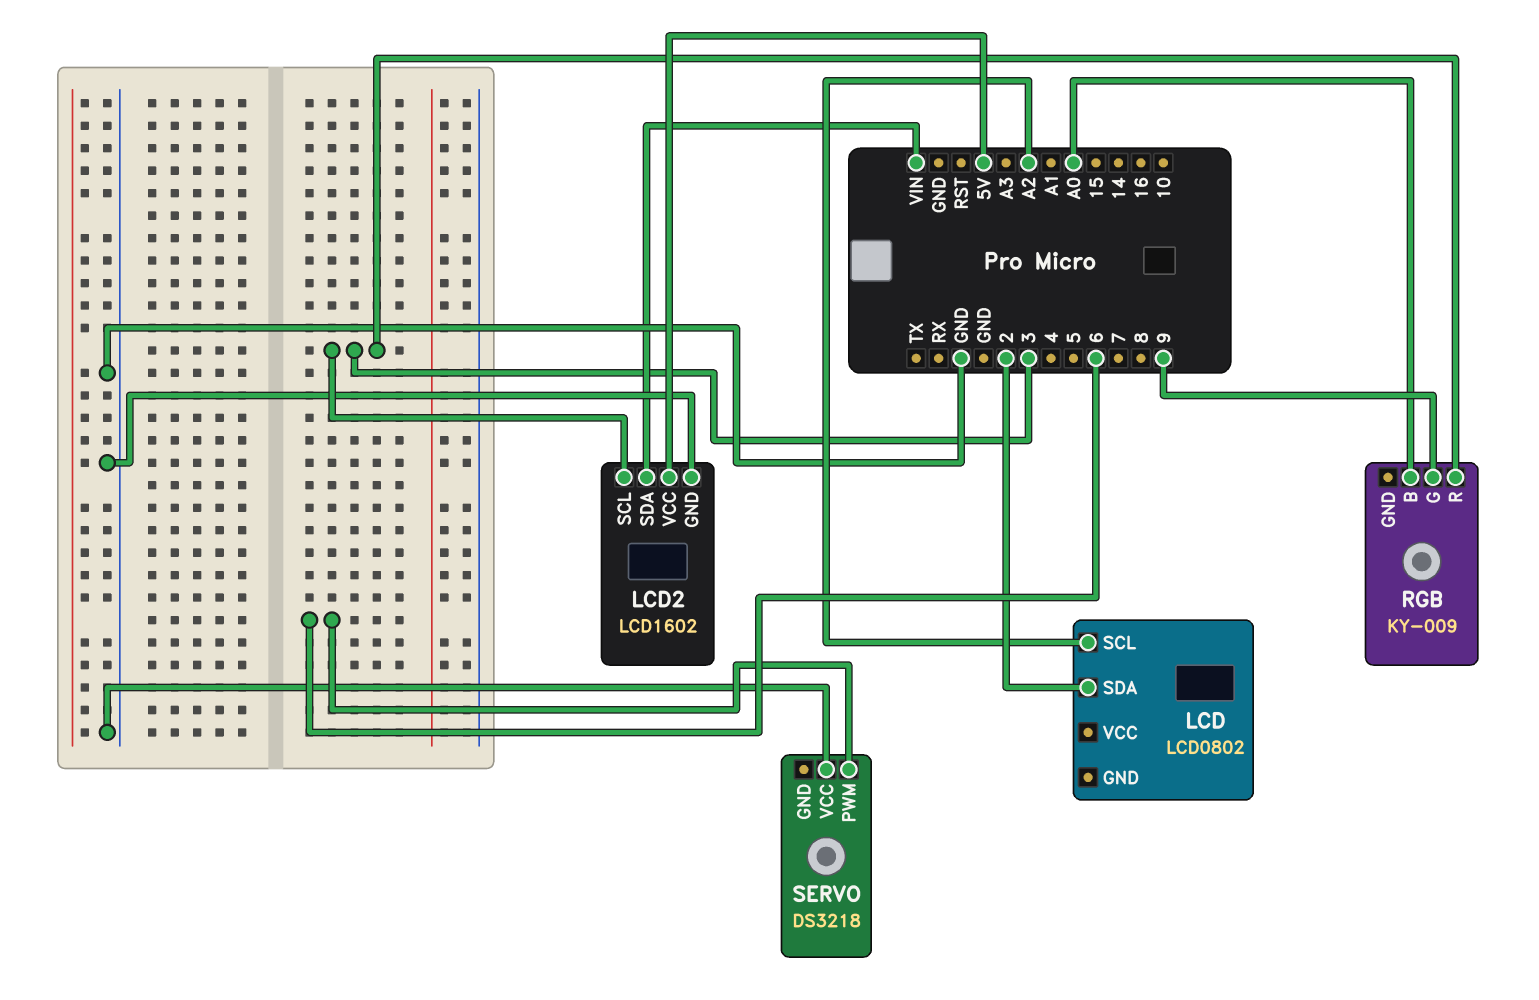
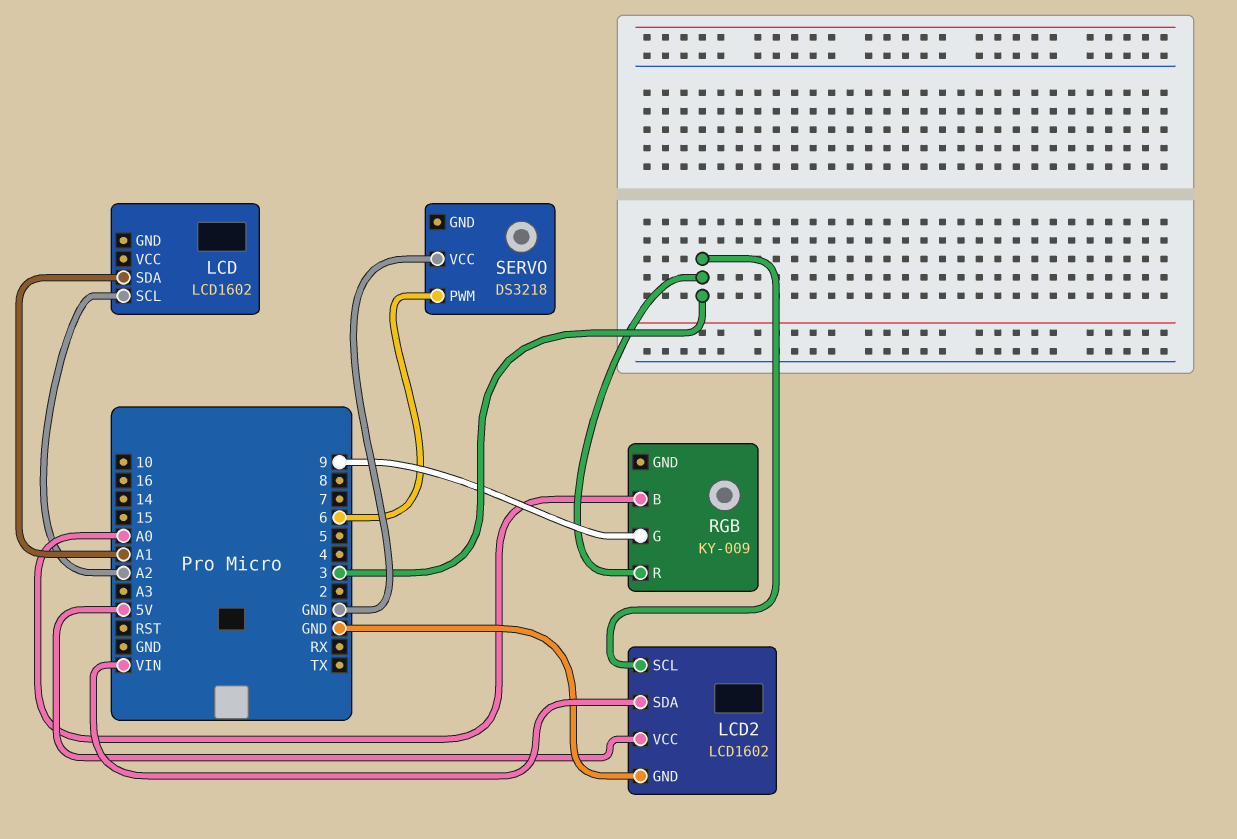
LCD: LCD0802 -> LCD1602
LCD pin SDA: 2 -> A1

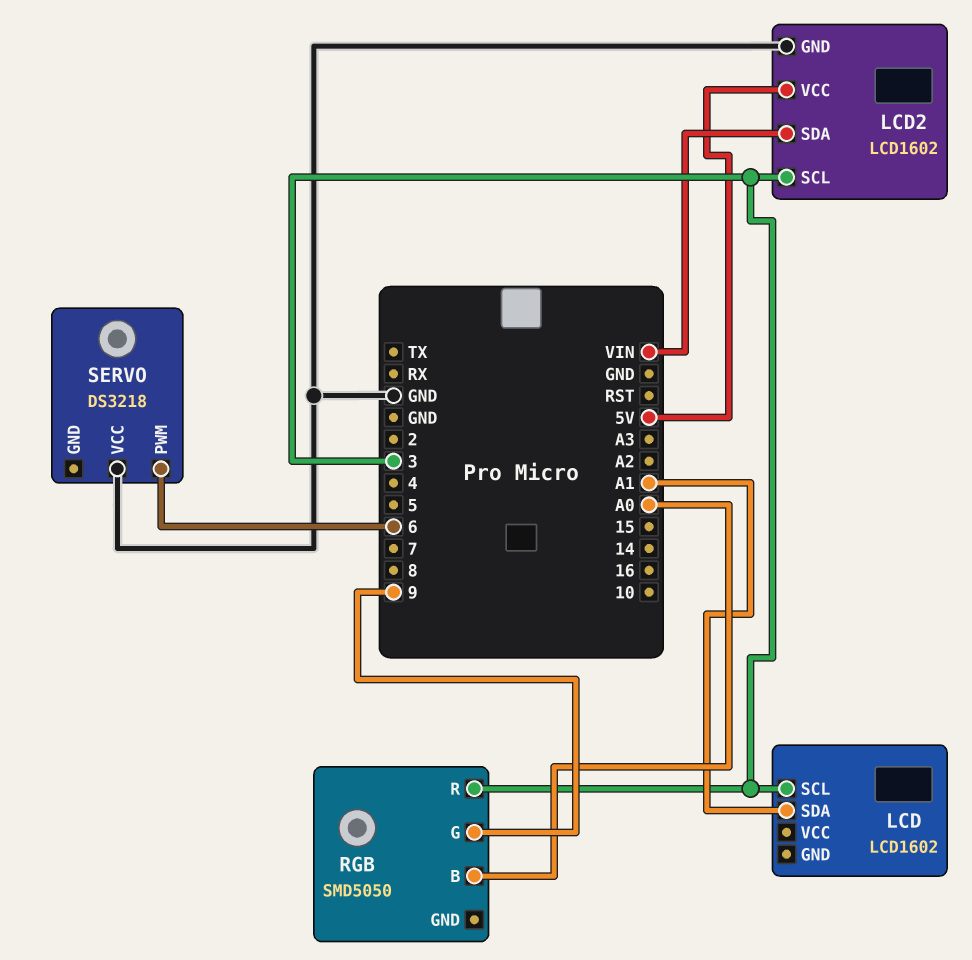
LCD pin SCL: A2 -> 3
RGB: KY-009 -> SMD5050

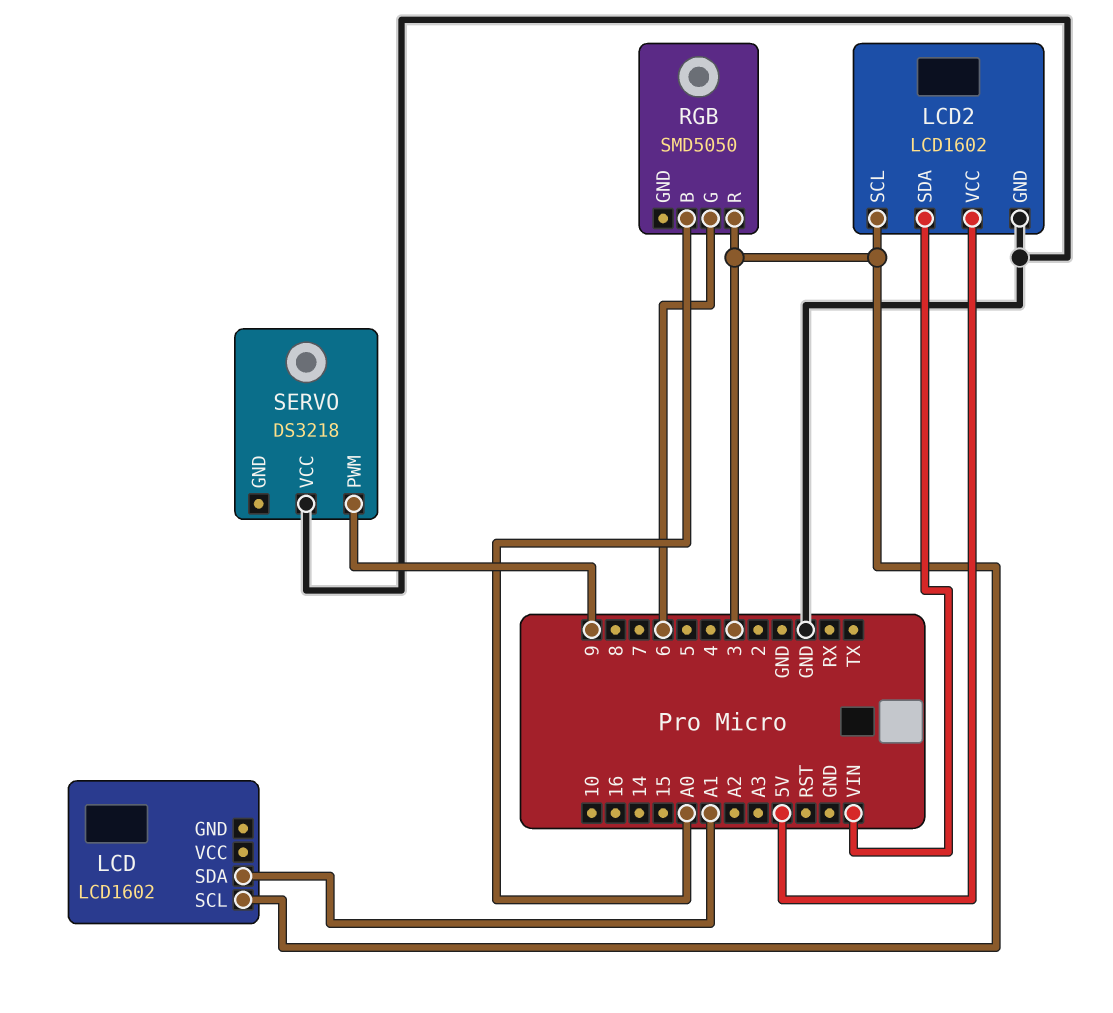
RGB pin G: 9 -> 6
SERVO pin PWM: 6 -> 9

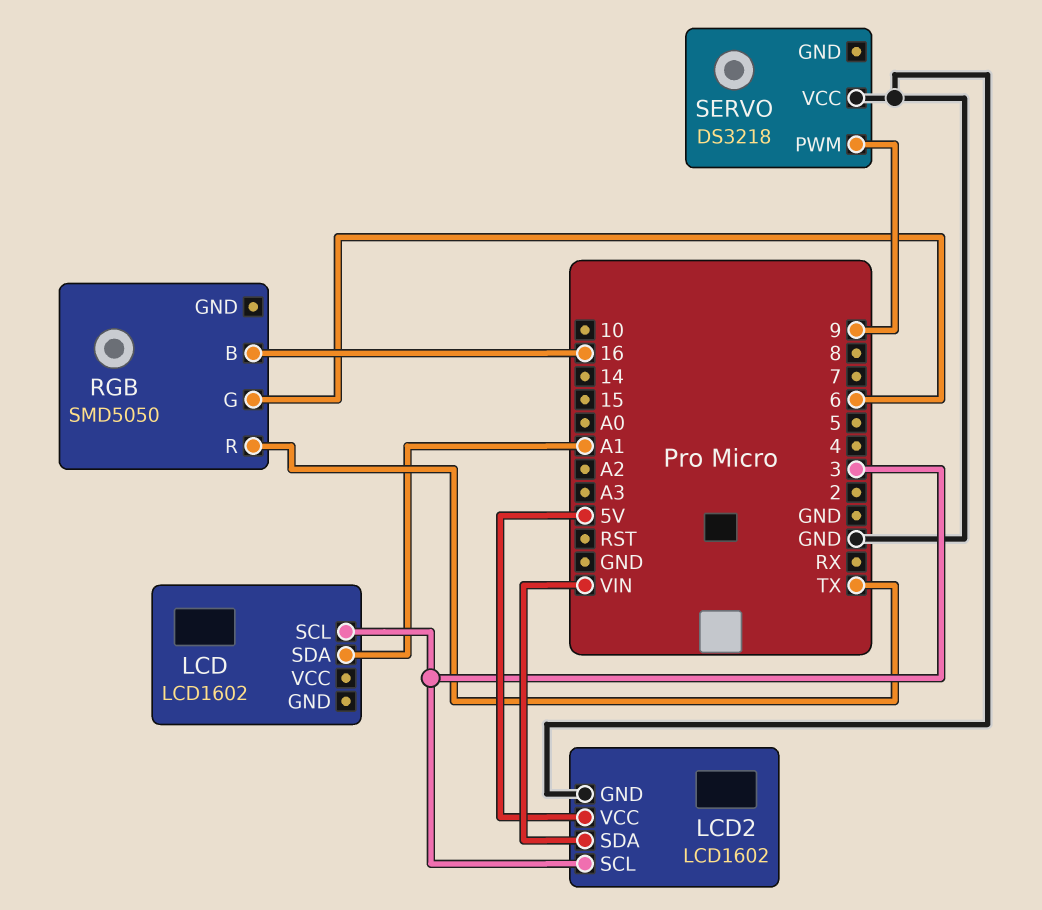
RGB pin B: A0 -> 16
RGB pin R: 3 -> TX

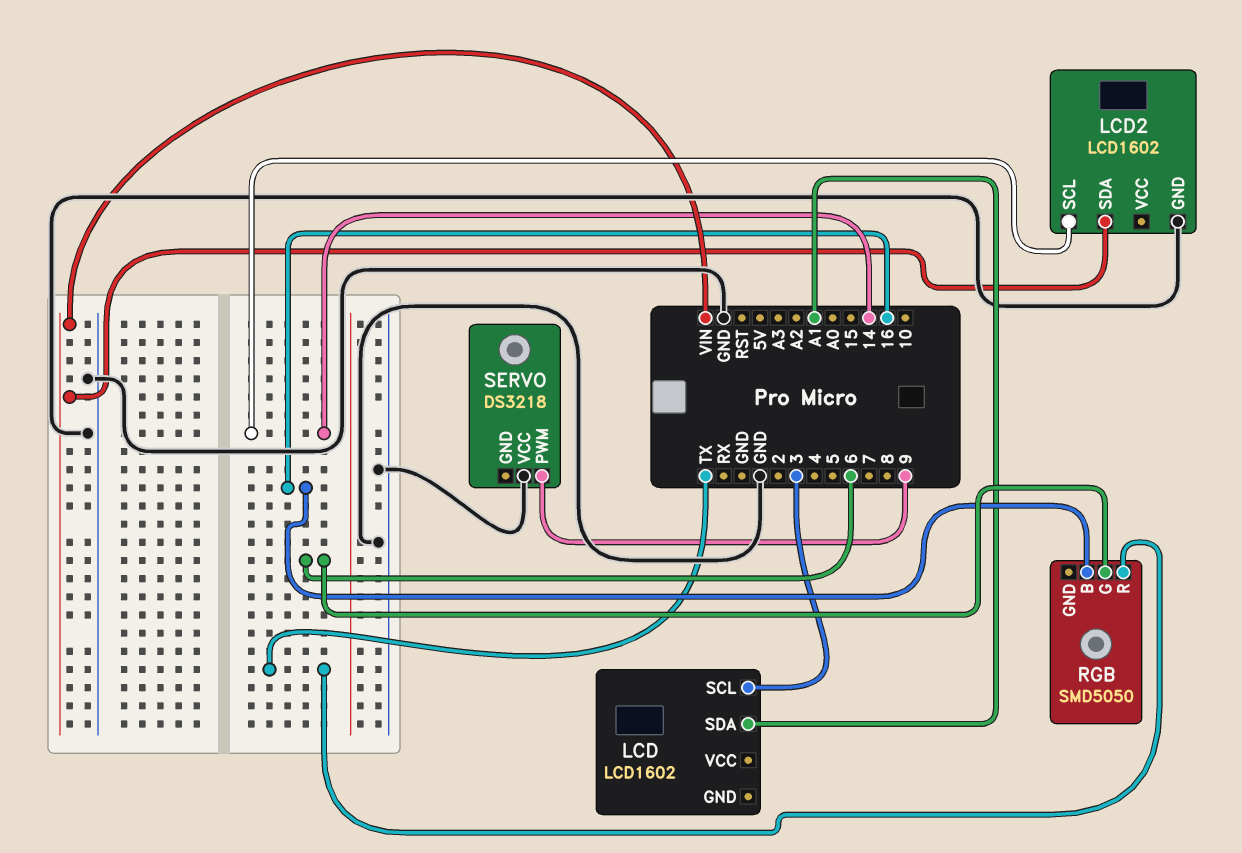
LCD2 pin SCL: 3 -> 14
LCD2 pin VCC: 5V -> none

